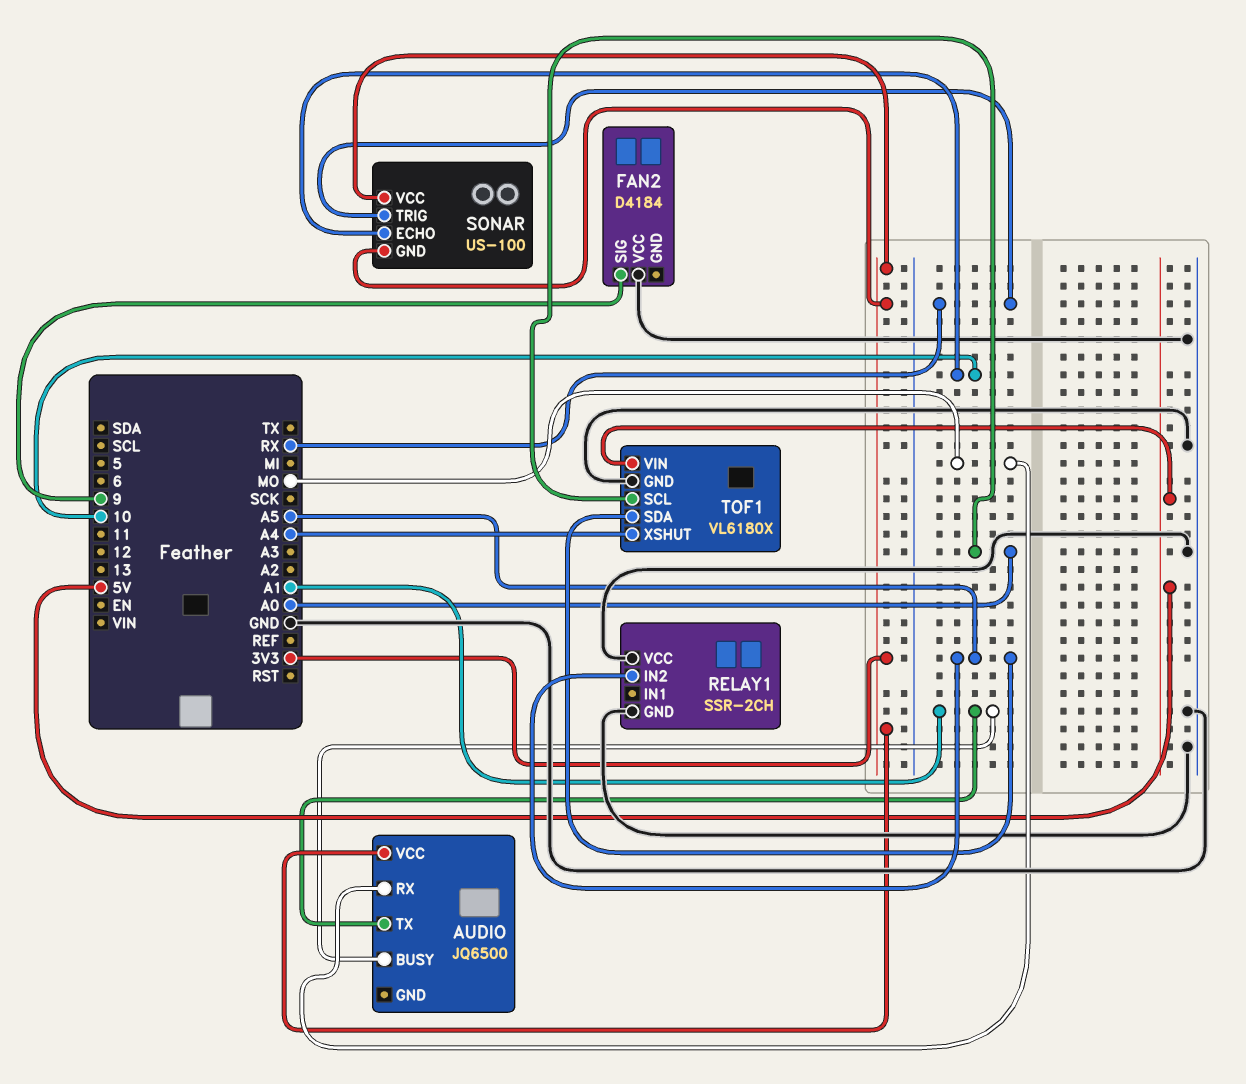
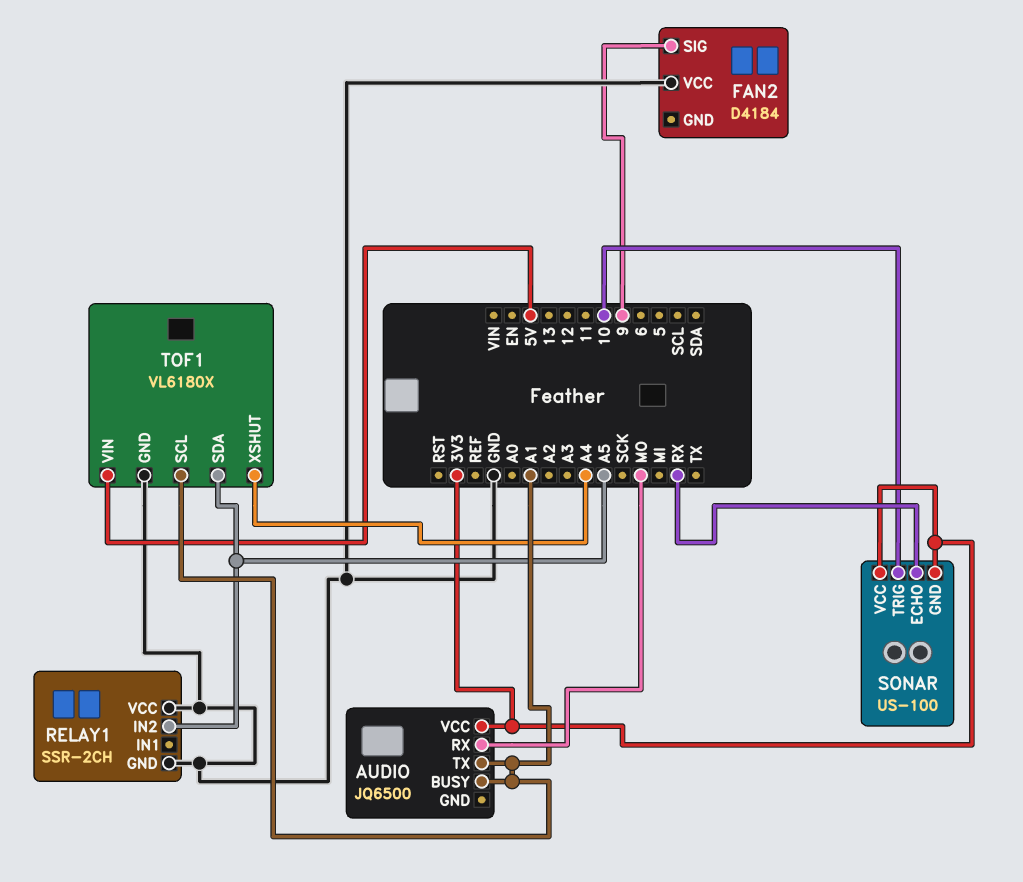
SONAR pin ECHO: 10 -> RX
SONAR pin TRIG: RX -> 10
TOF1 pin SCL: A0 -> A1

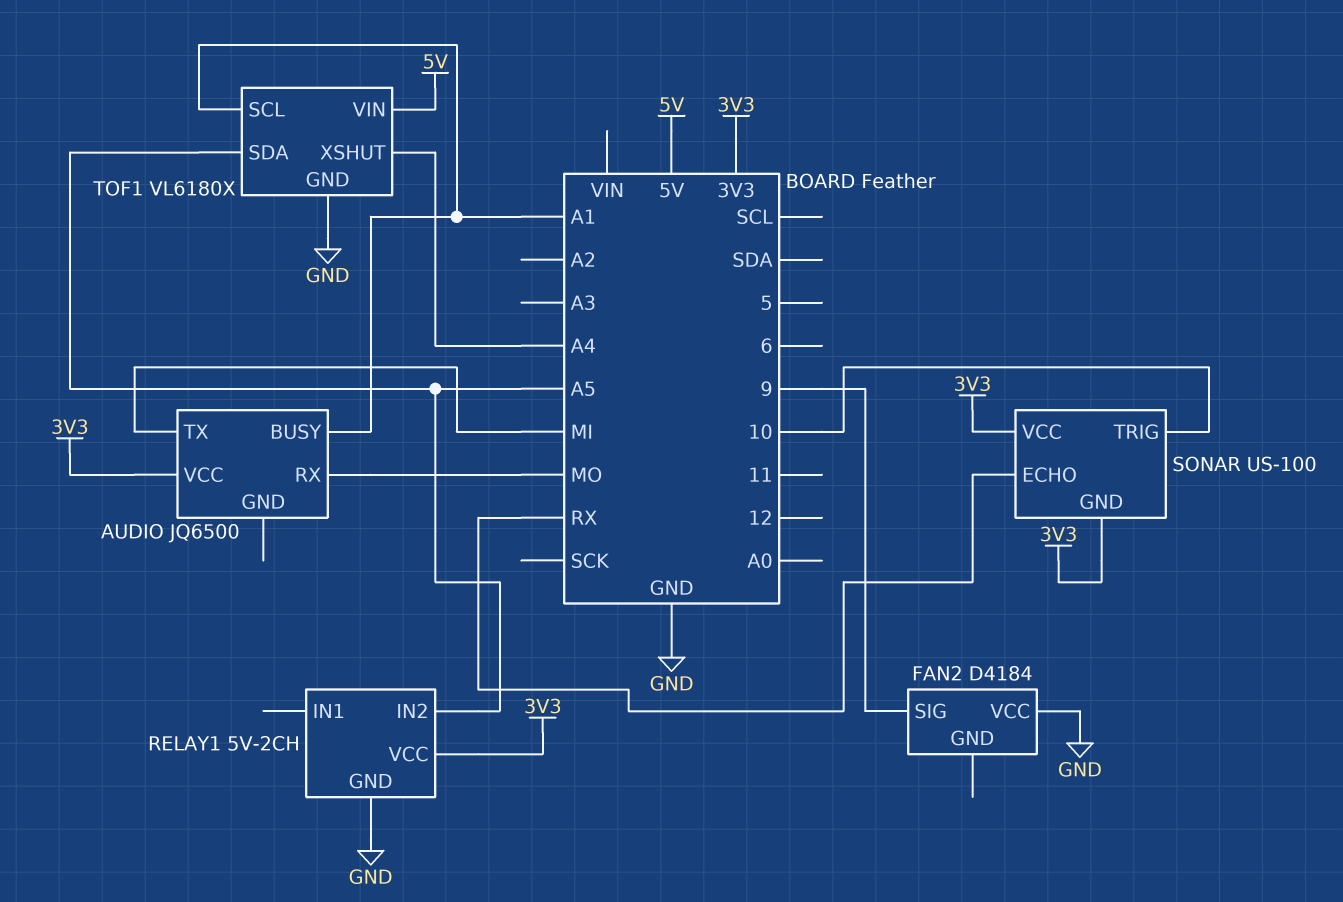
AUDIO pin TX: A1 -> MI
RELAY1: SSR-2CH -> 5V-2CH
RELAY1 pin VCC: GND -> 3V3

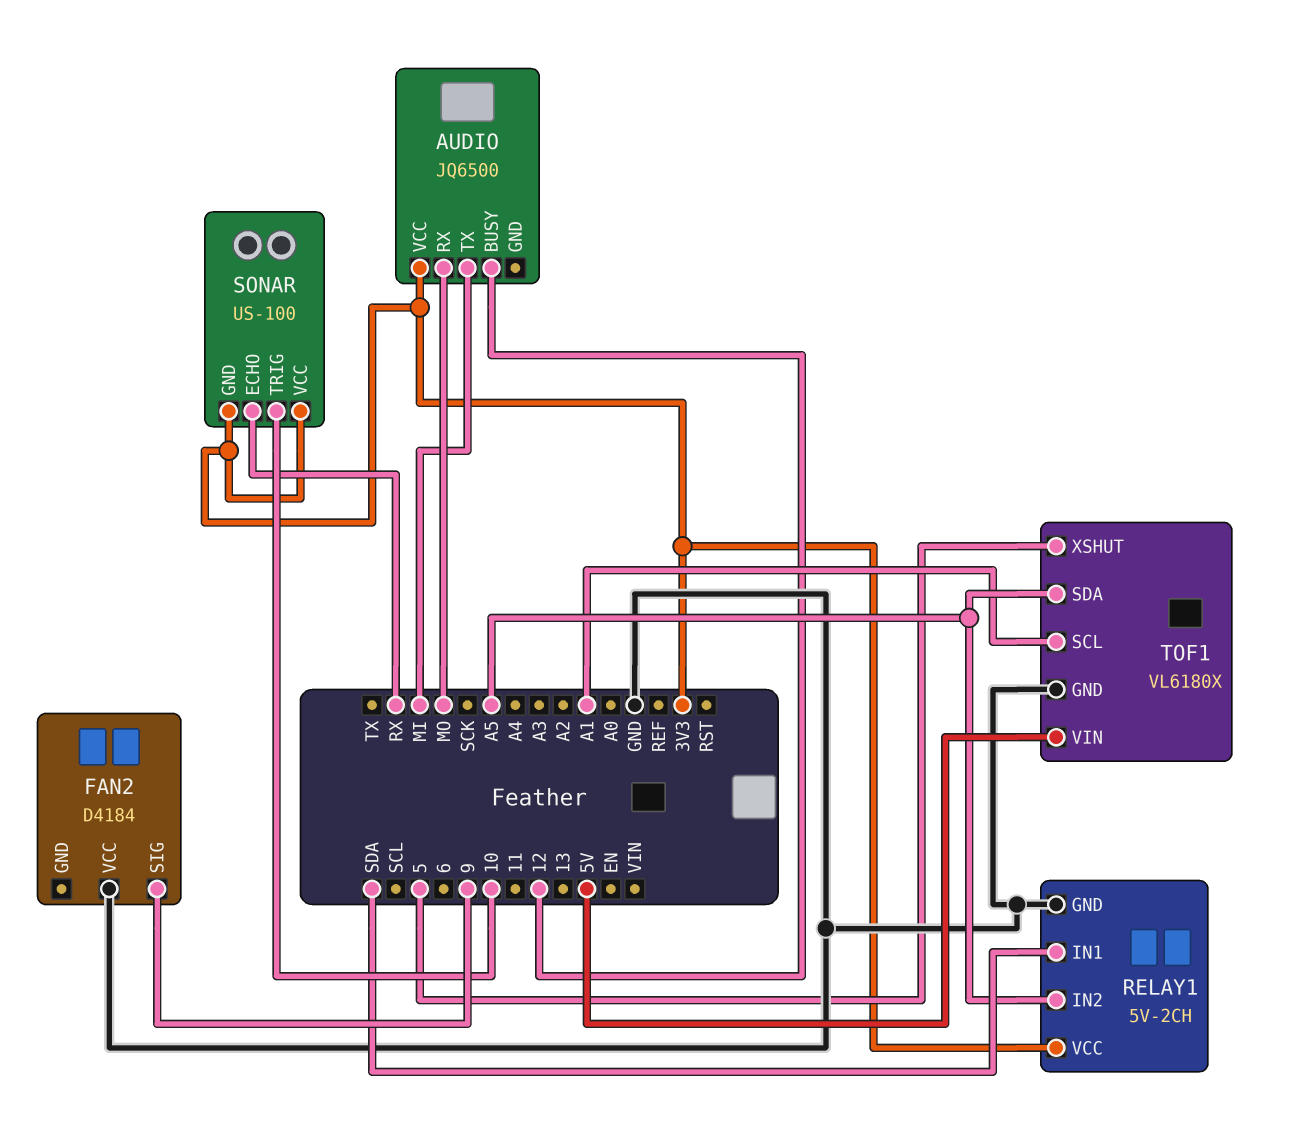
AUDIO pin BUSY: A1 -> 12
RELAY1 pin IN1: none -> SDA
TOF1 pin XSHUT: A4 -> 5

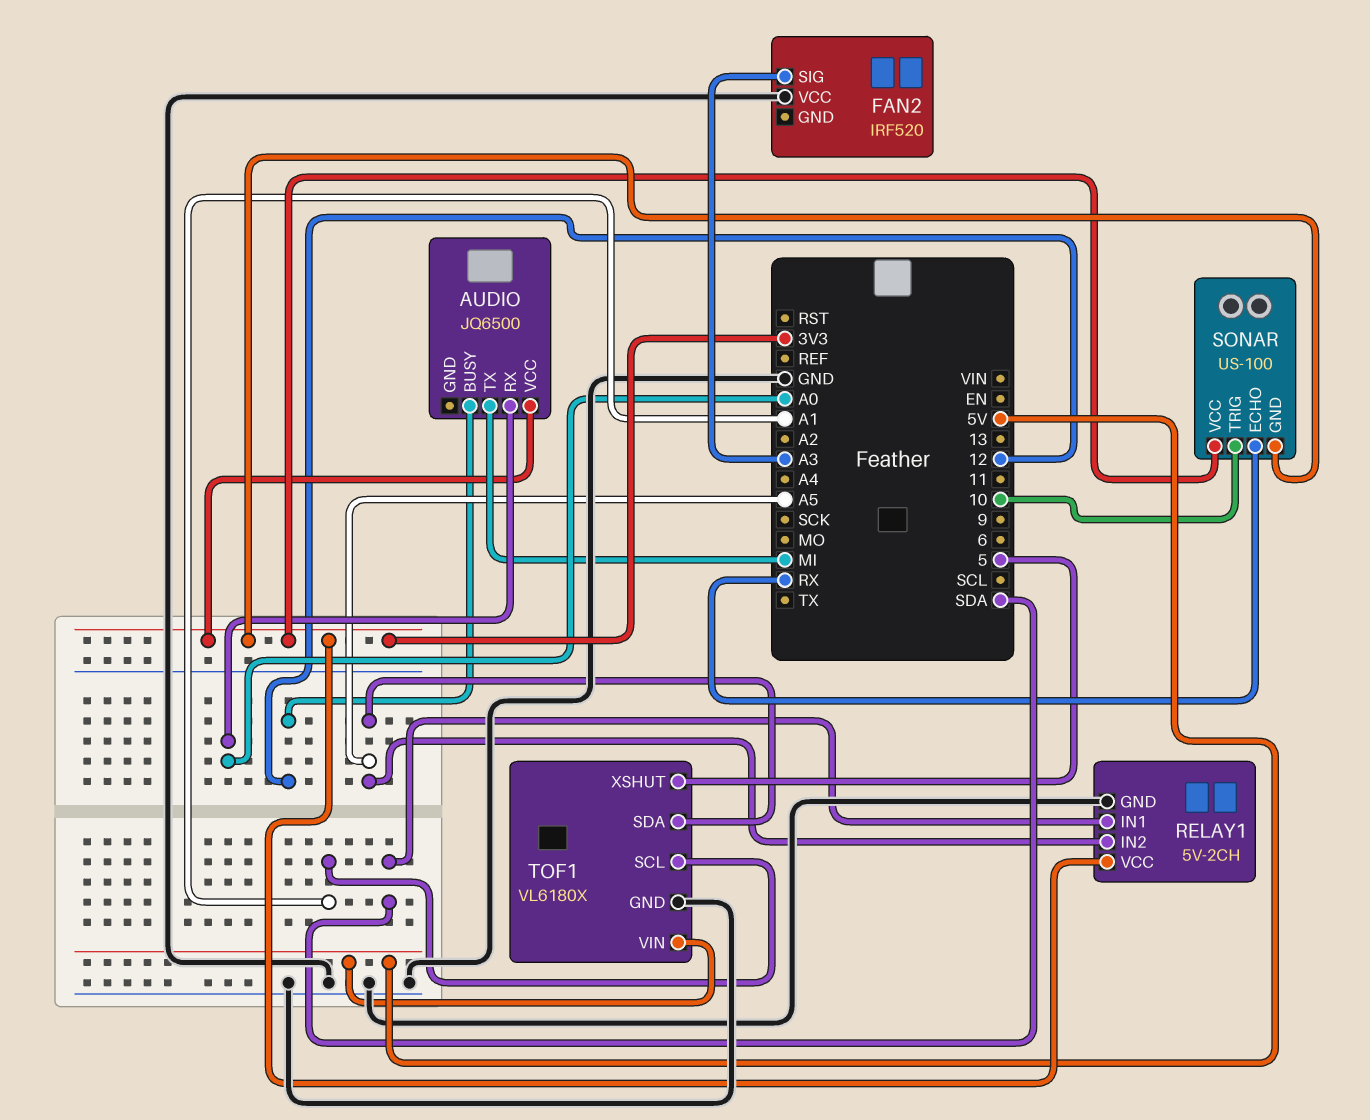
AUDIO pin RX: MO -> A0
FAN2: D4184 -> IRF520
FAN2 pin SIG: 9 -> A3

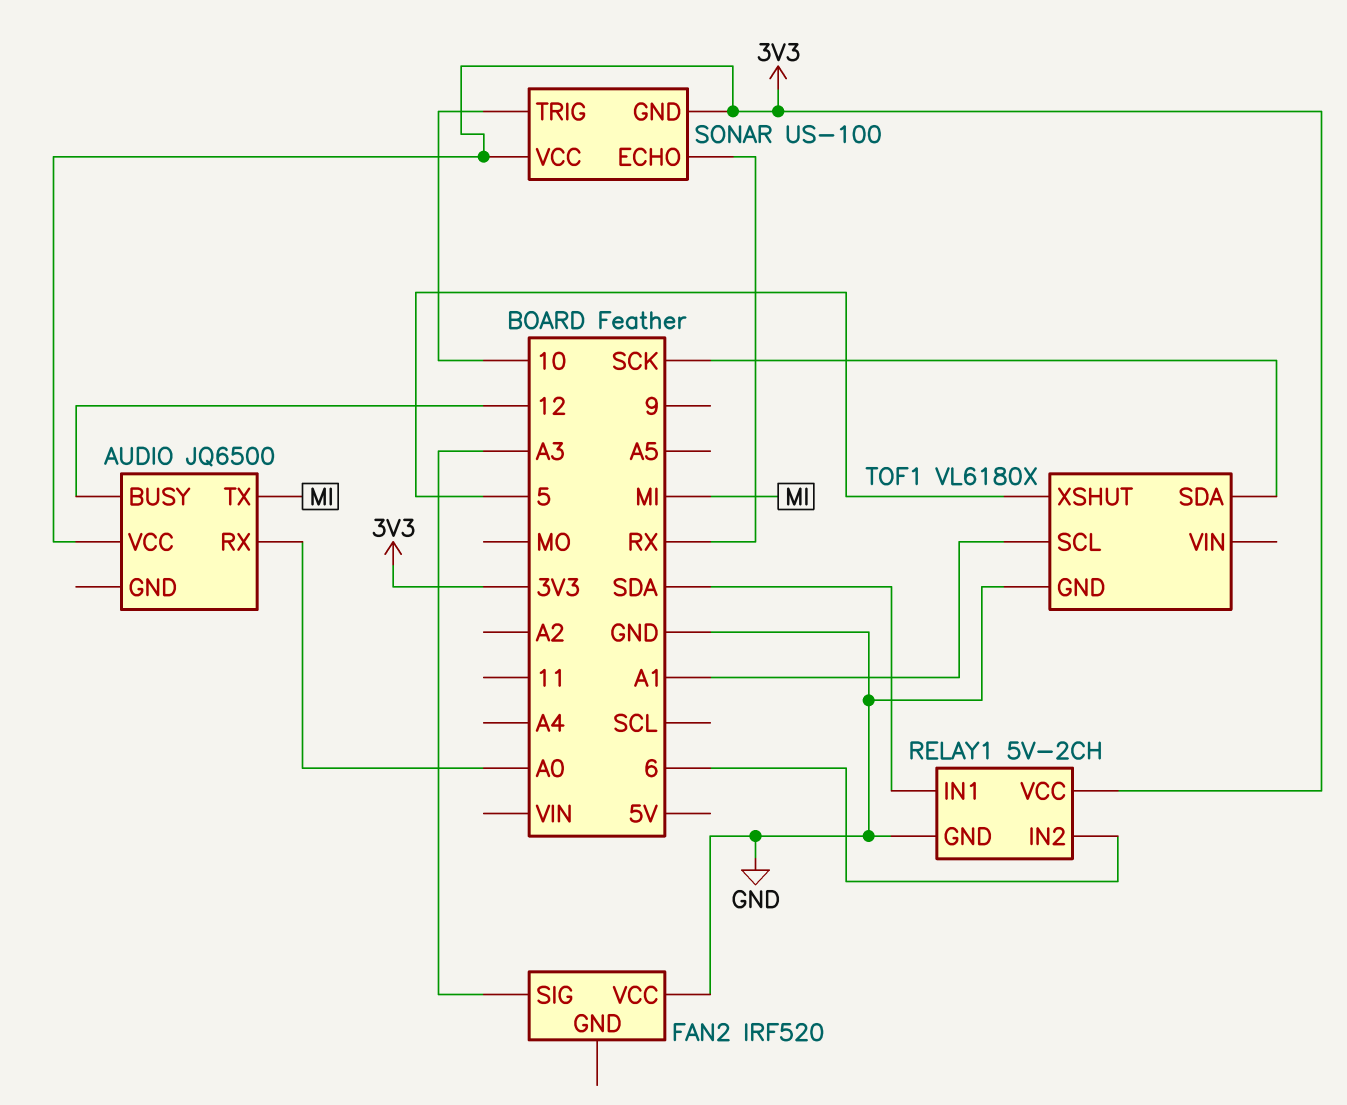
RELAY1 pin IN2: A5 -> 6
TOF1 pin SDA: A5 -> SCK
TOF1 pin VIN: 5V -> none

